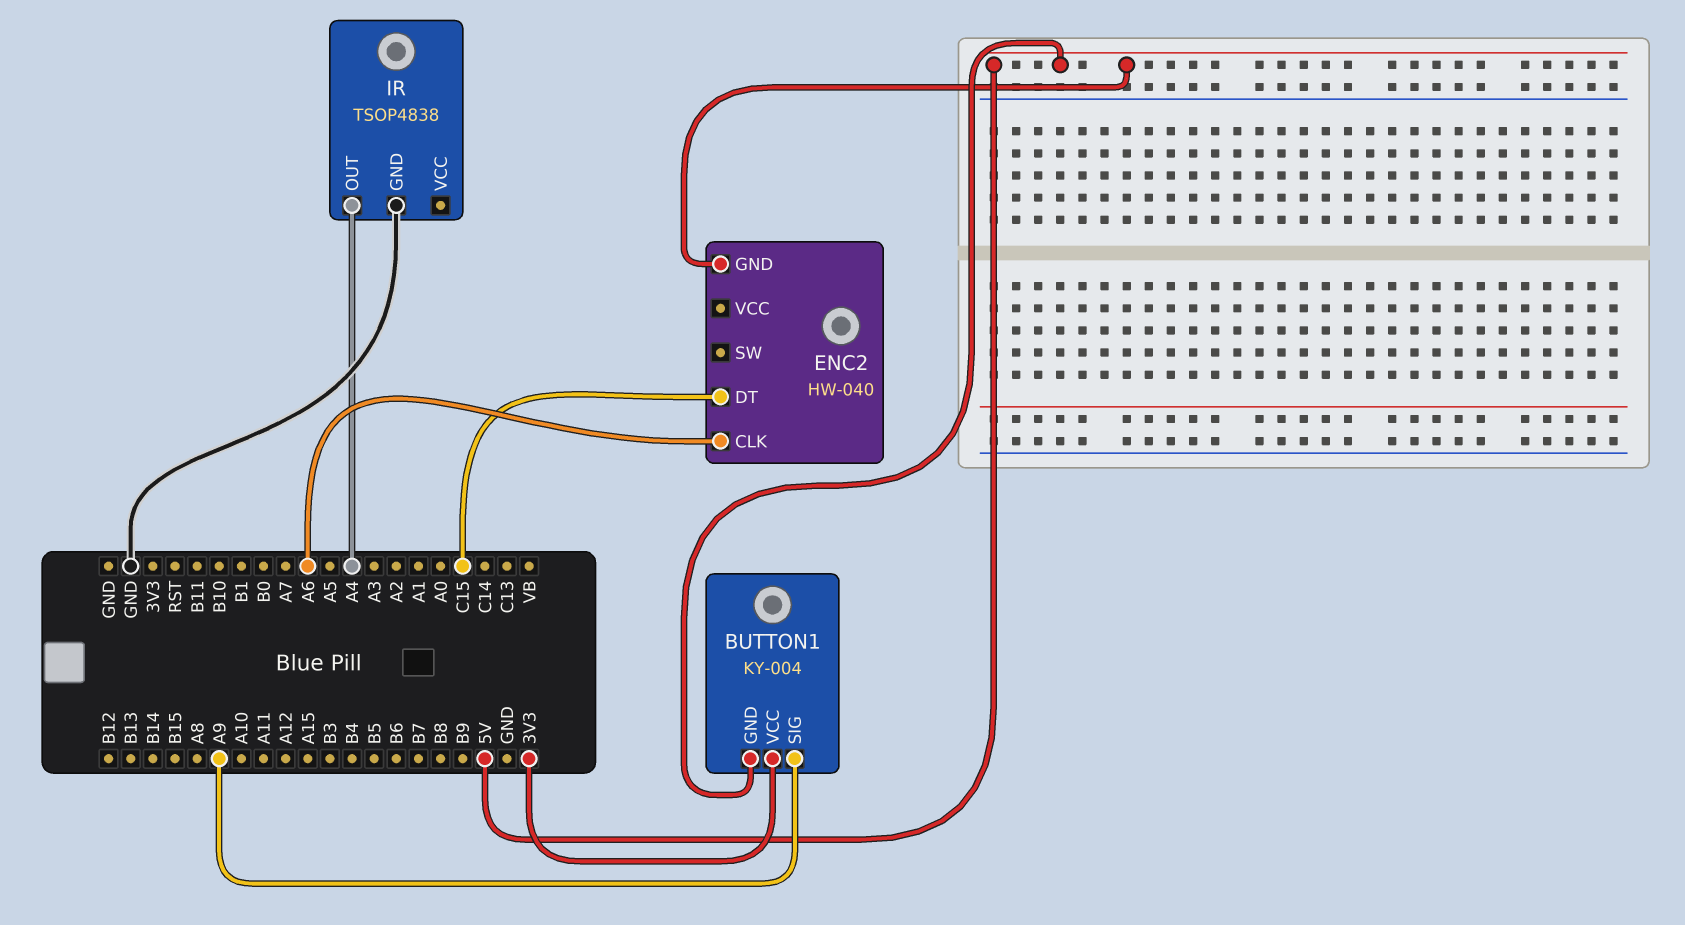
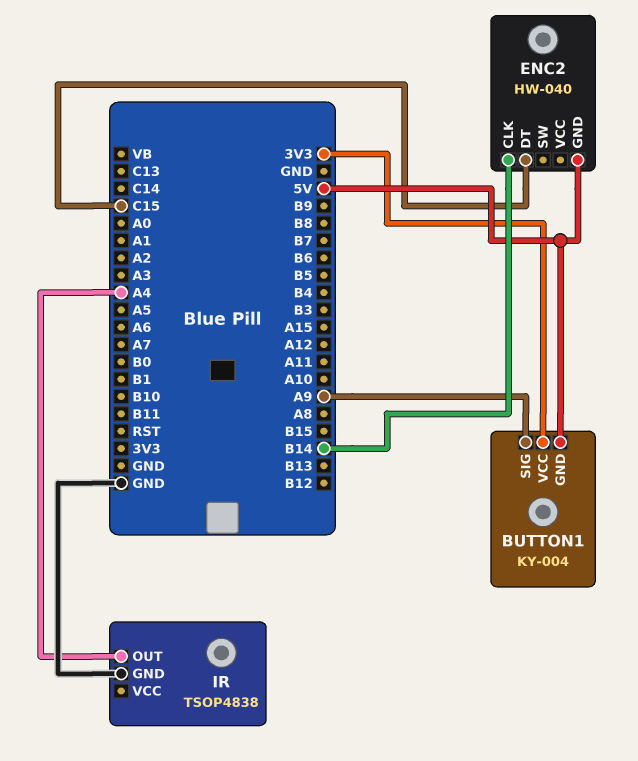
ENC2 pin CLK: A6 -> B14

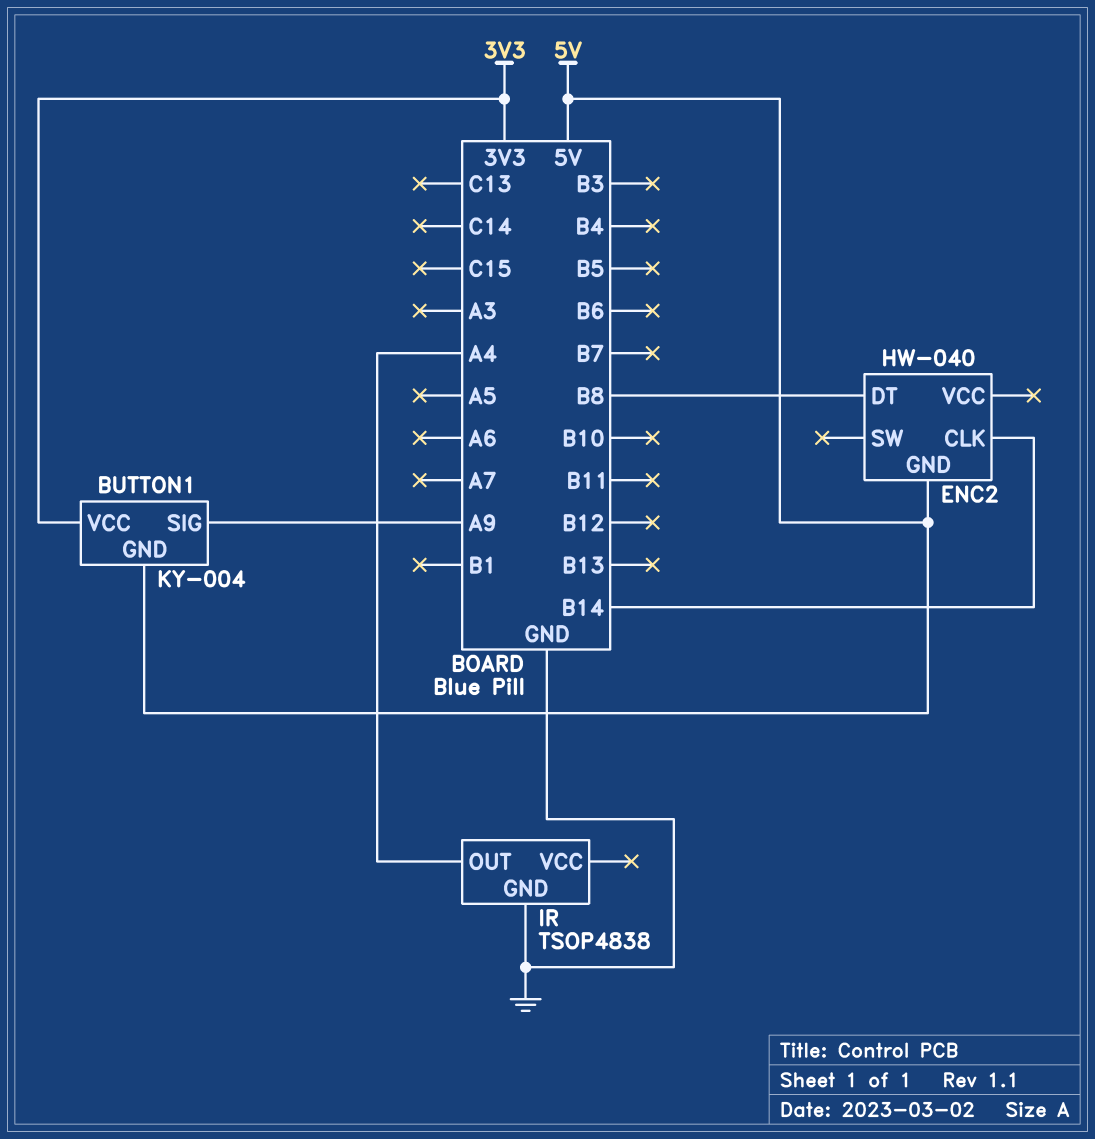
ENC2 pin DT: C15 -> B8

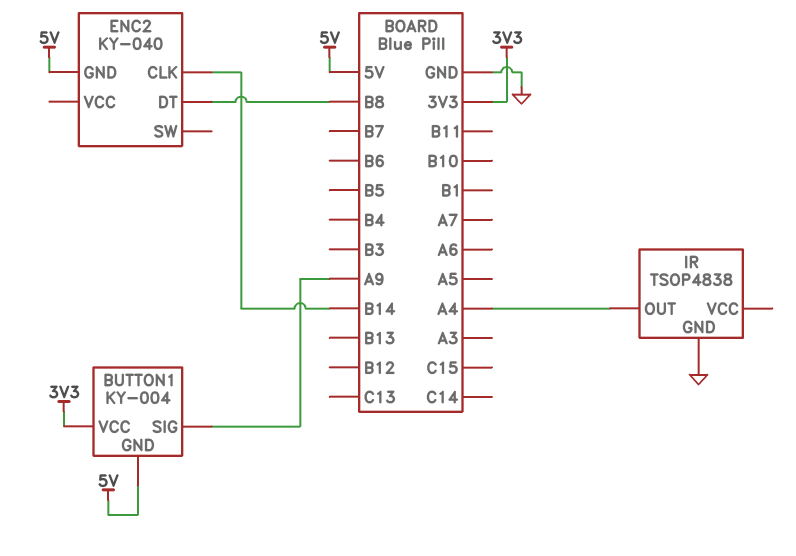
ENC2: HW-040 -> KY-040

